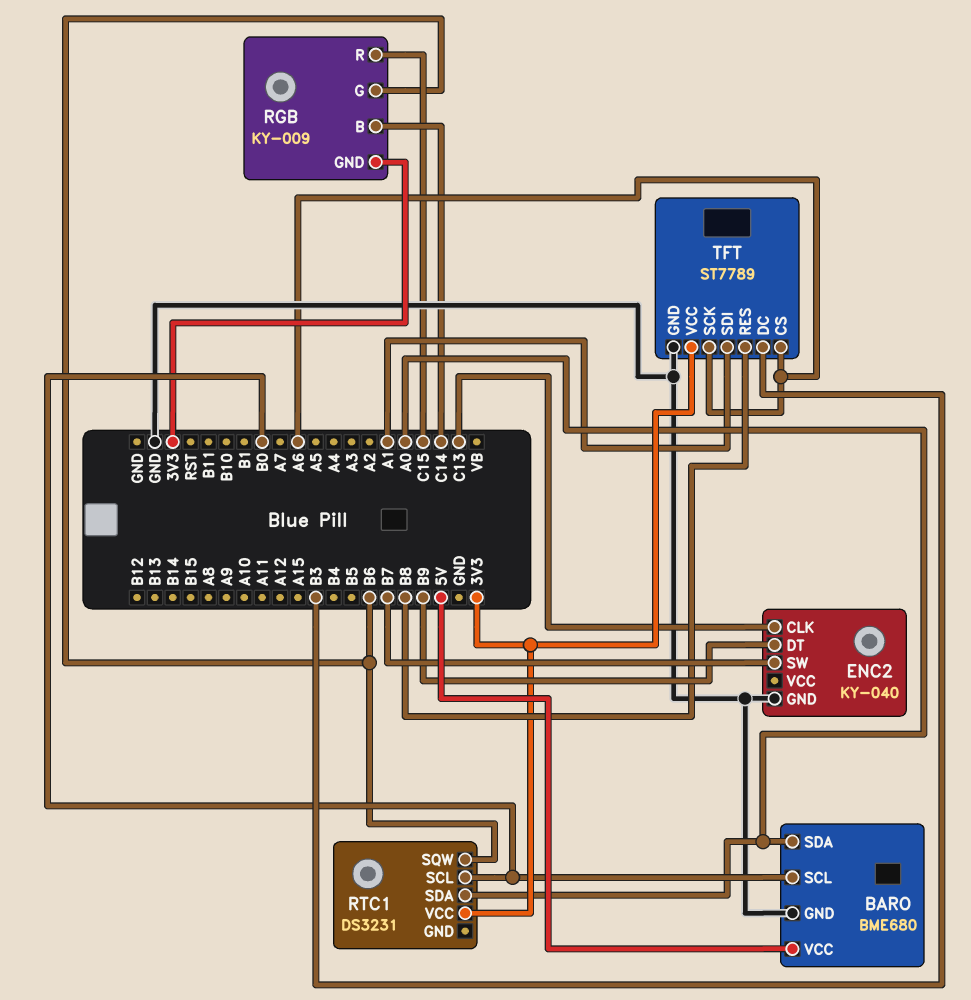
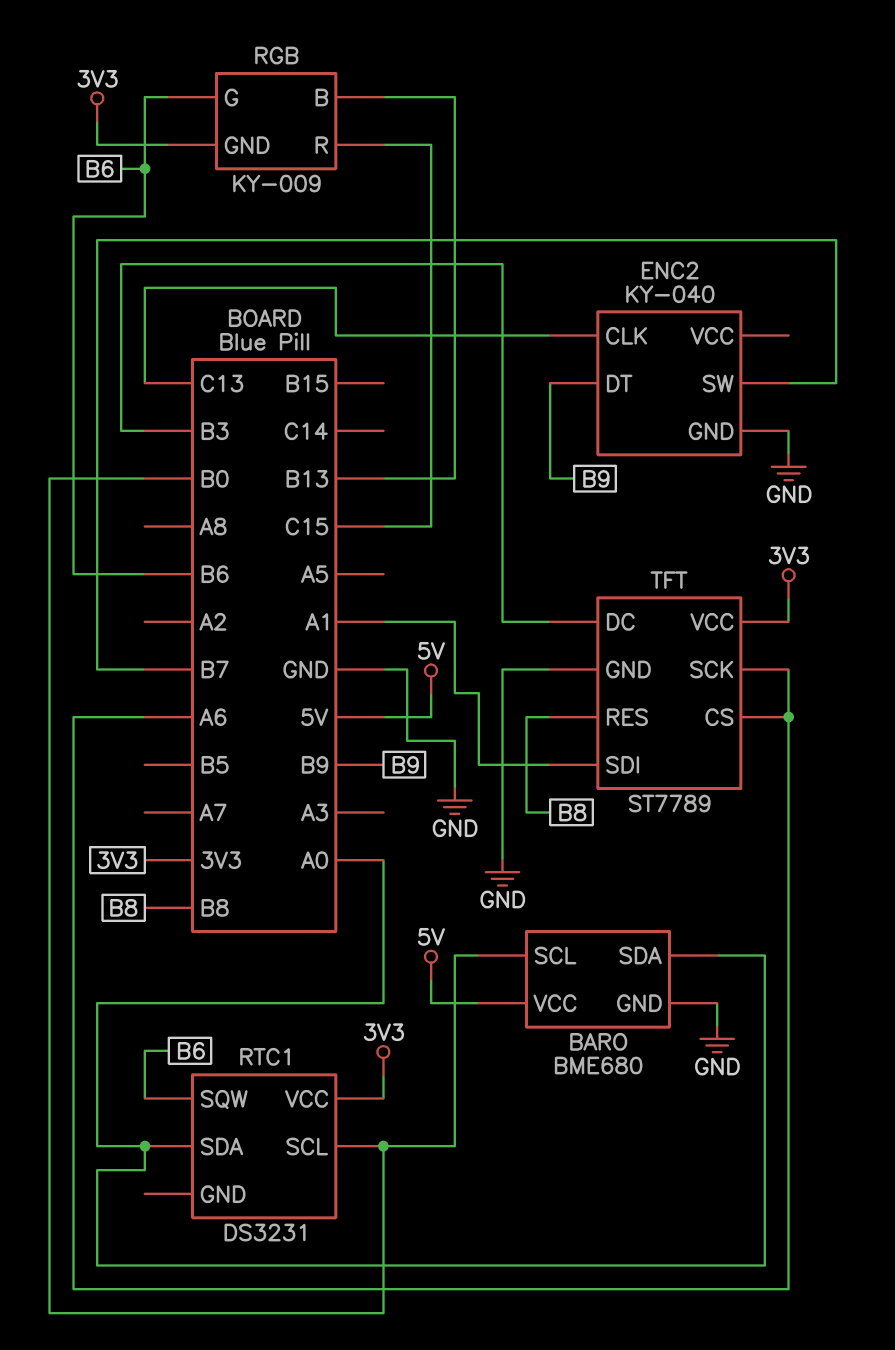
RGB pin B: C14 -> B13

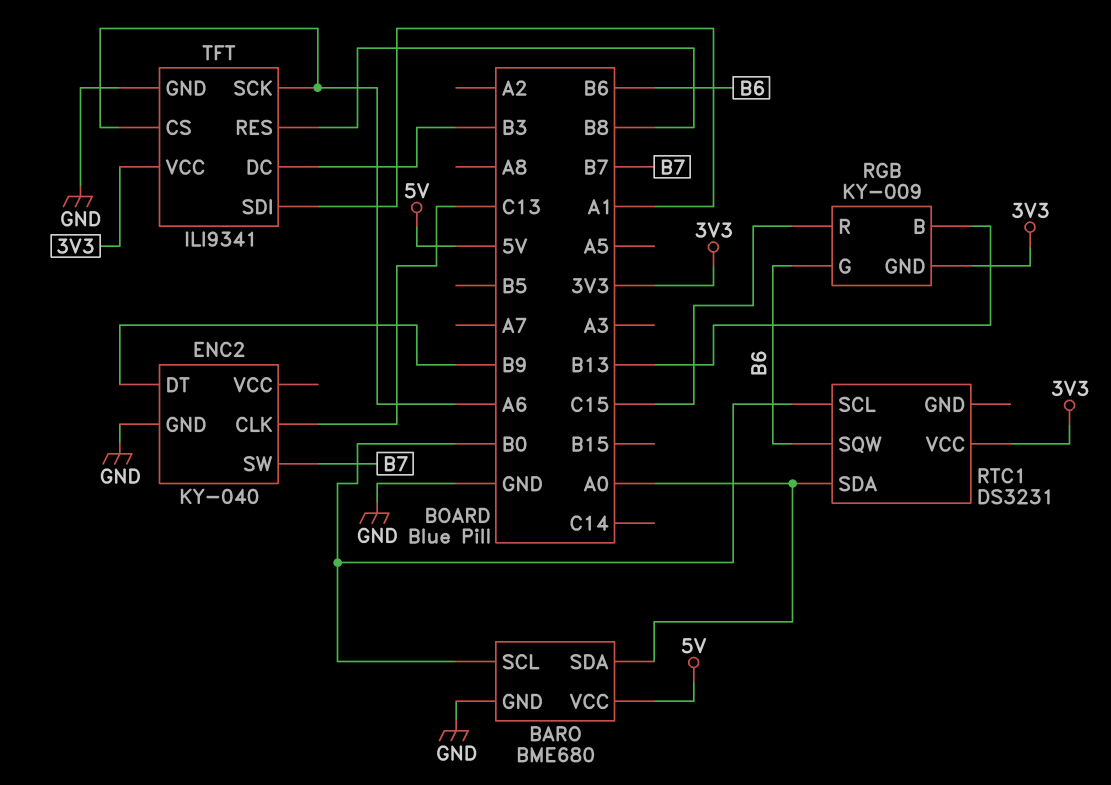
TFT: ST7789 -> ILI9341

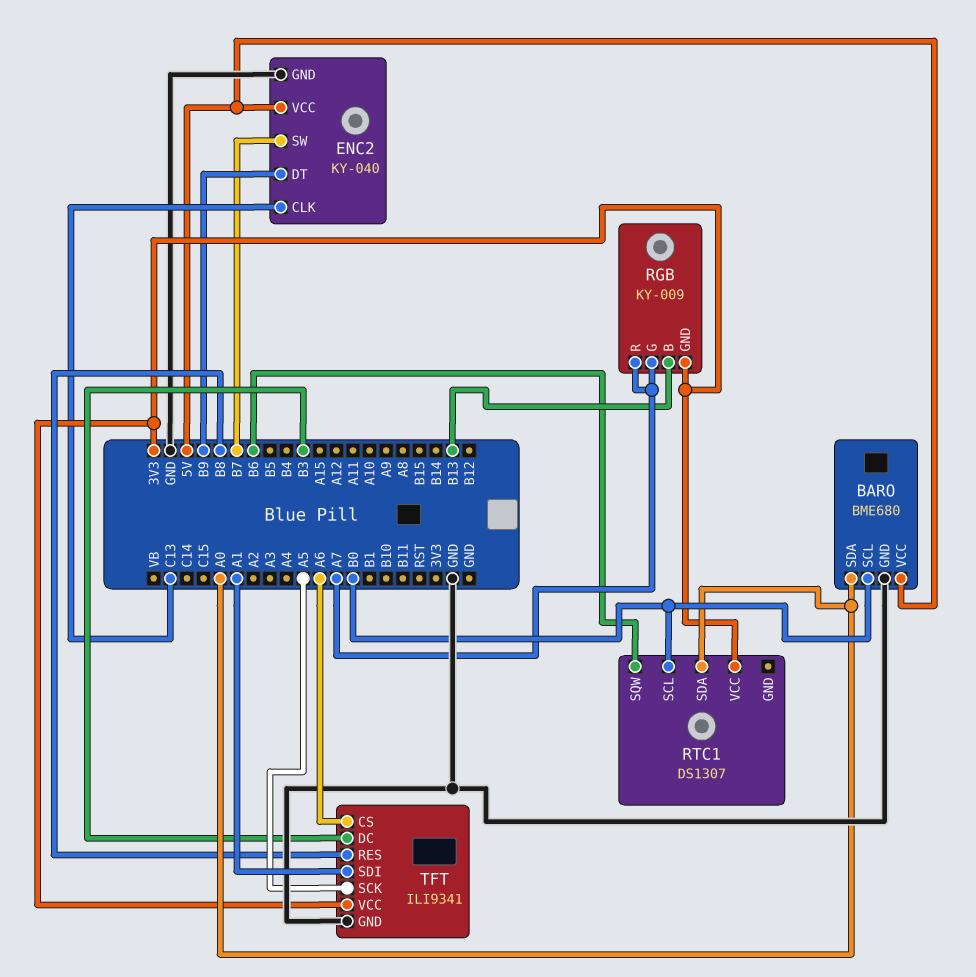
ENC2 pin VCC: none -> 5V
RGB pin G: B6 -> A7
RGB pin R: C15 -> A7
RTC1: DS3231 -> DS1307
TFT pin SCK: A6 -> A5

